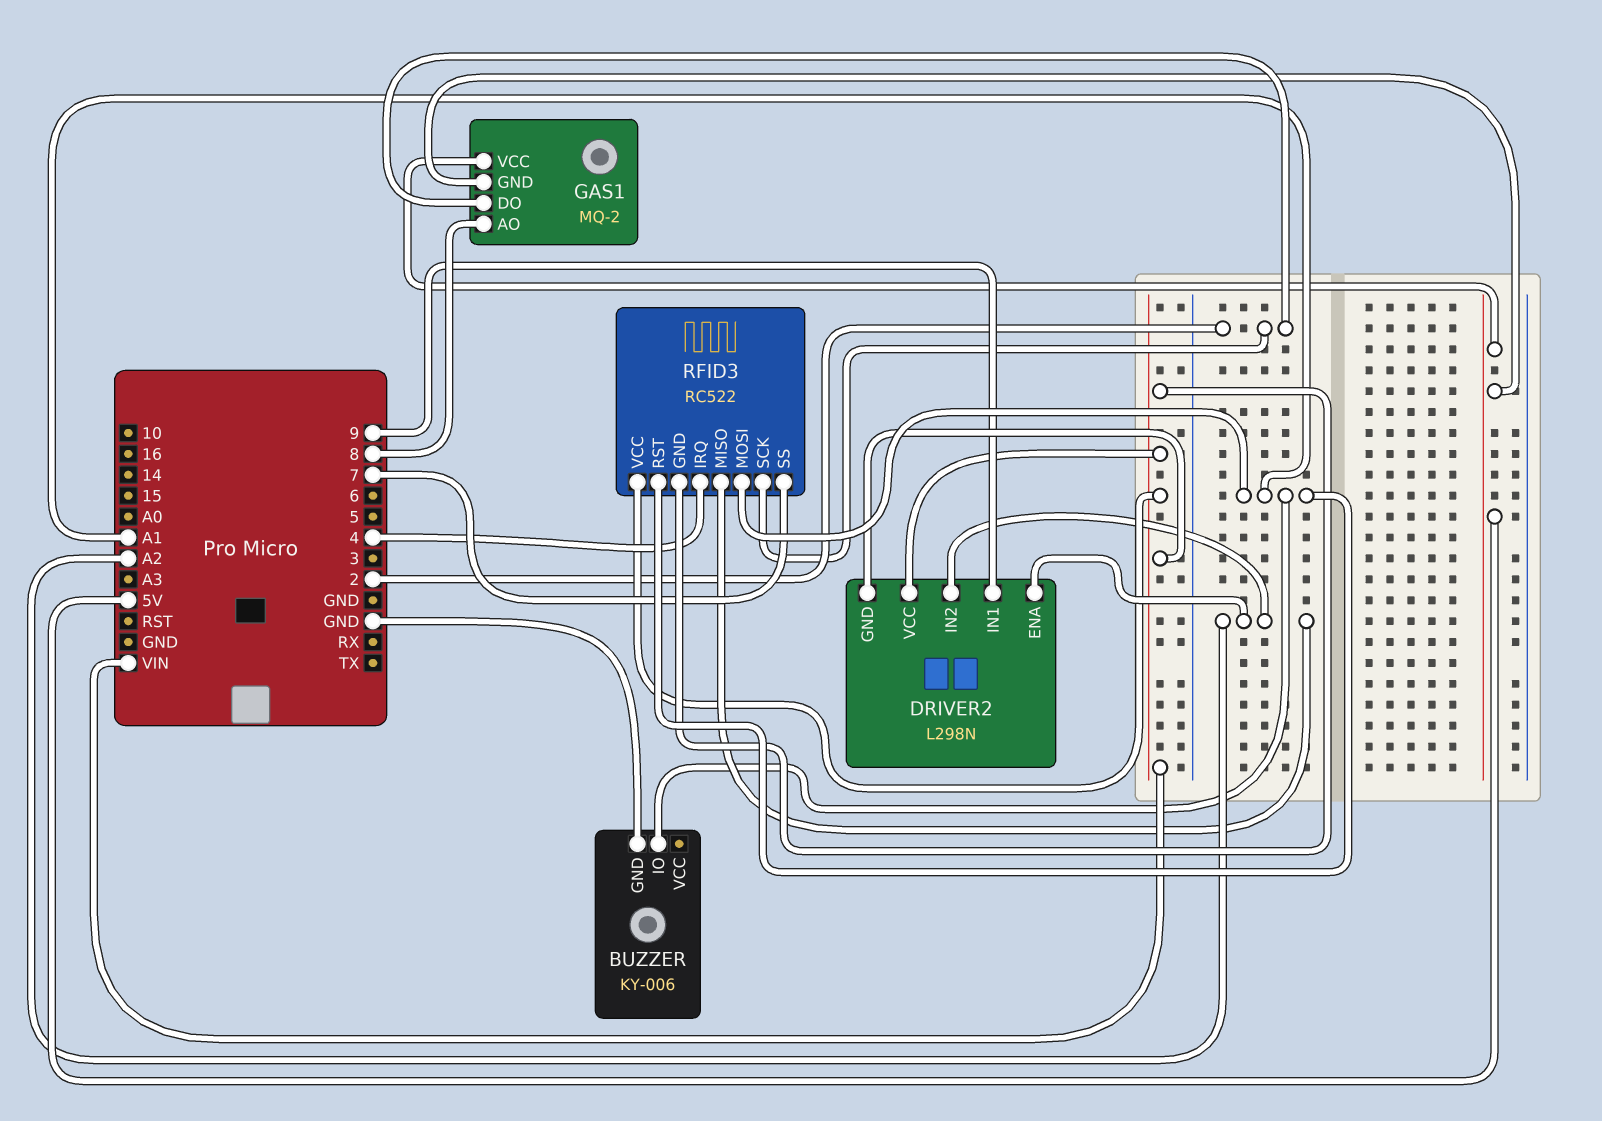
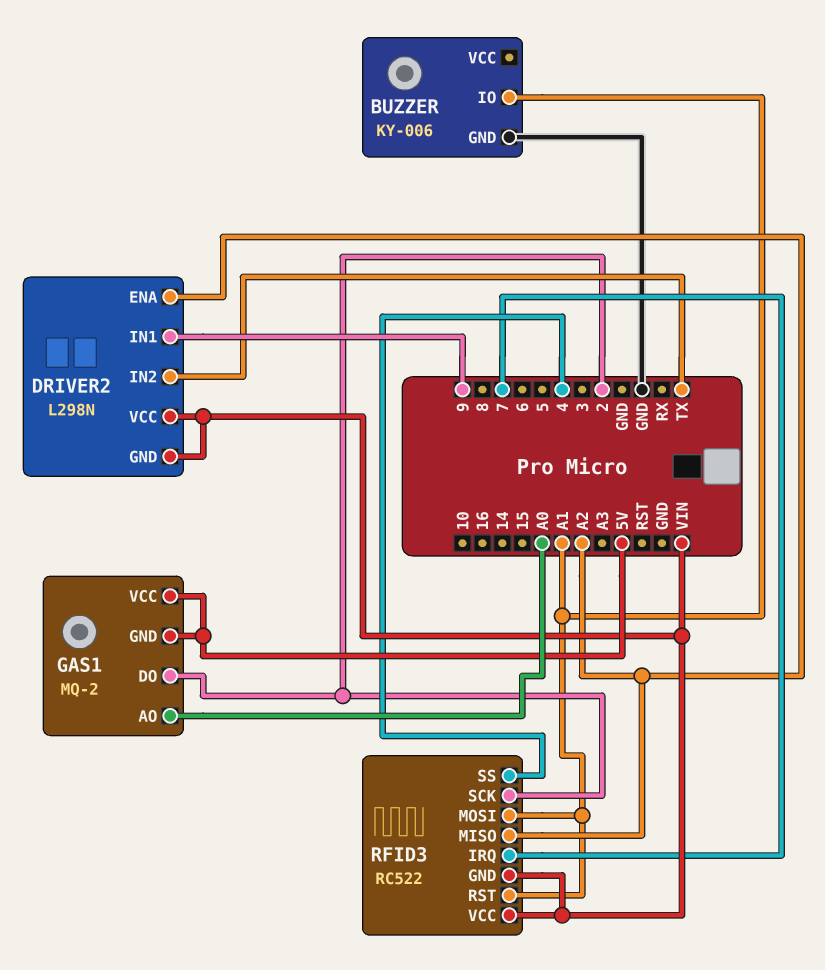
DRIVER2 pin IN2: A2 -> TX
GAS1 pin AO: 8 -> A0
RFID3 pin IRQ: 4 -> 7
RFID3 pin SS: 7 -> 4

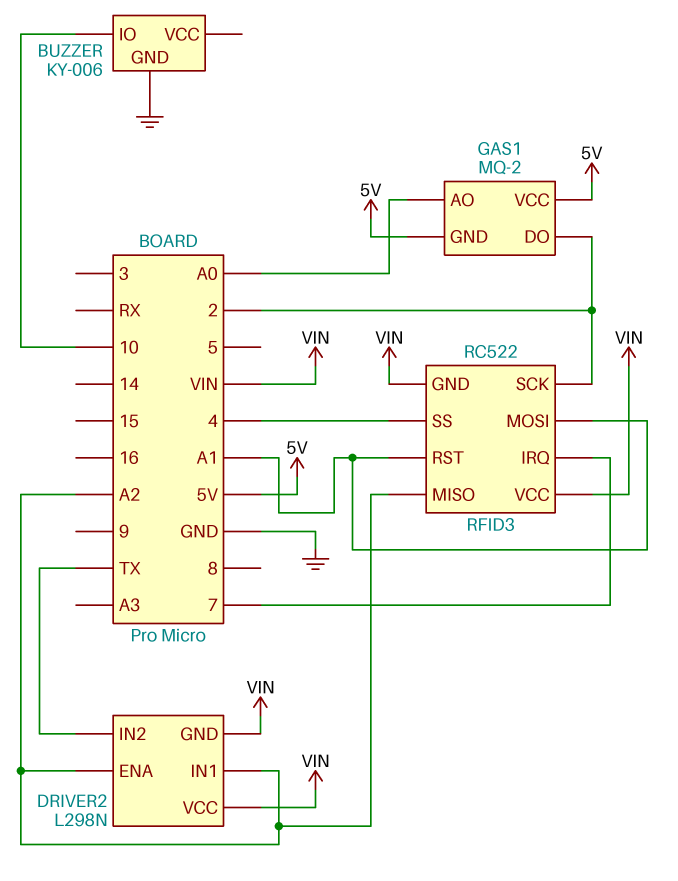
BUZZER pin IO: A1 -> 10
DRIVER2 pin IN1: 9 -> A2

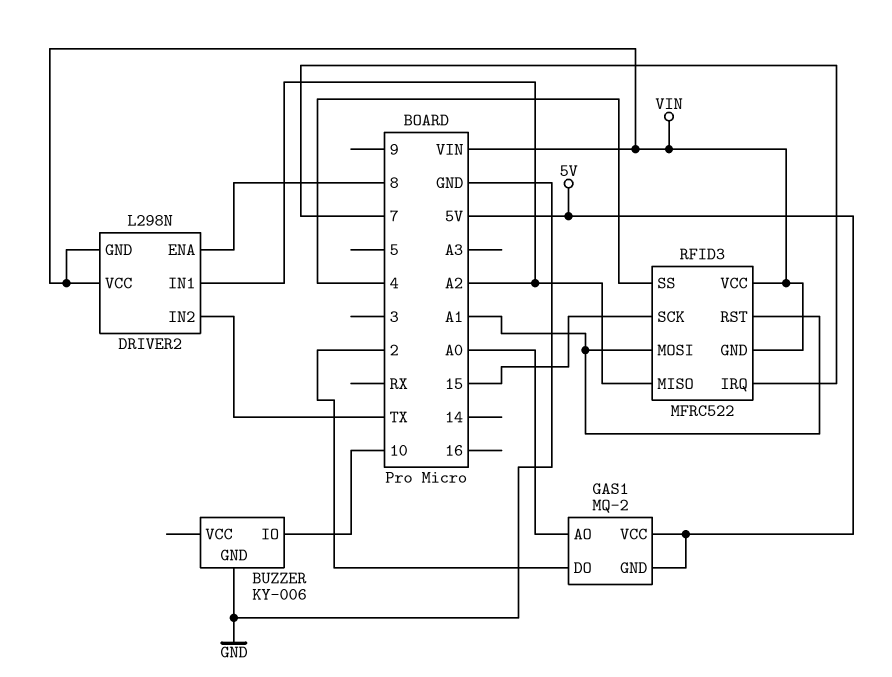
DRIVER2 pin ENA: A2 -> 8
RFID3: RC522 -> MFRC522
RFID3 pin SCK: 2 -> 15

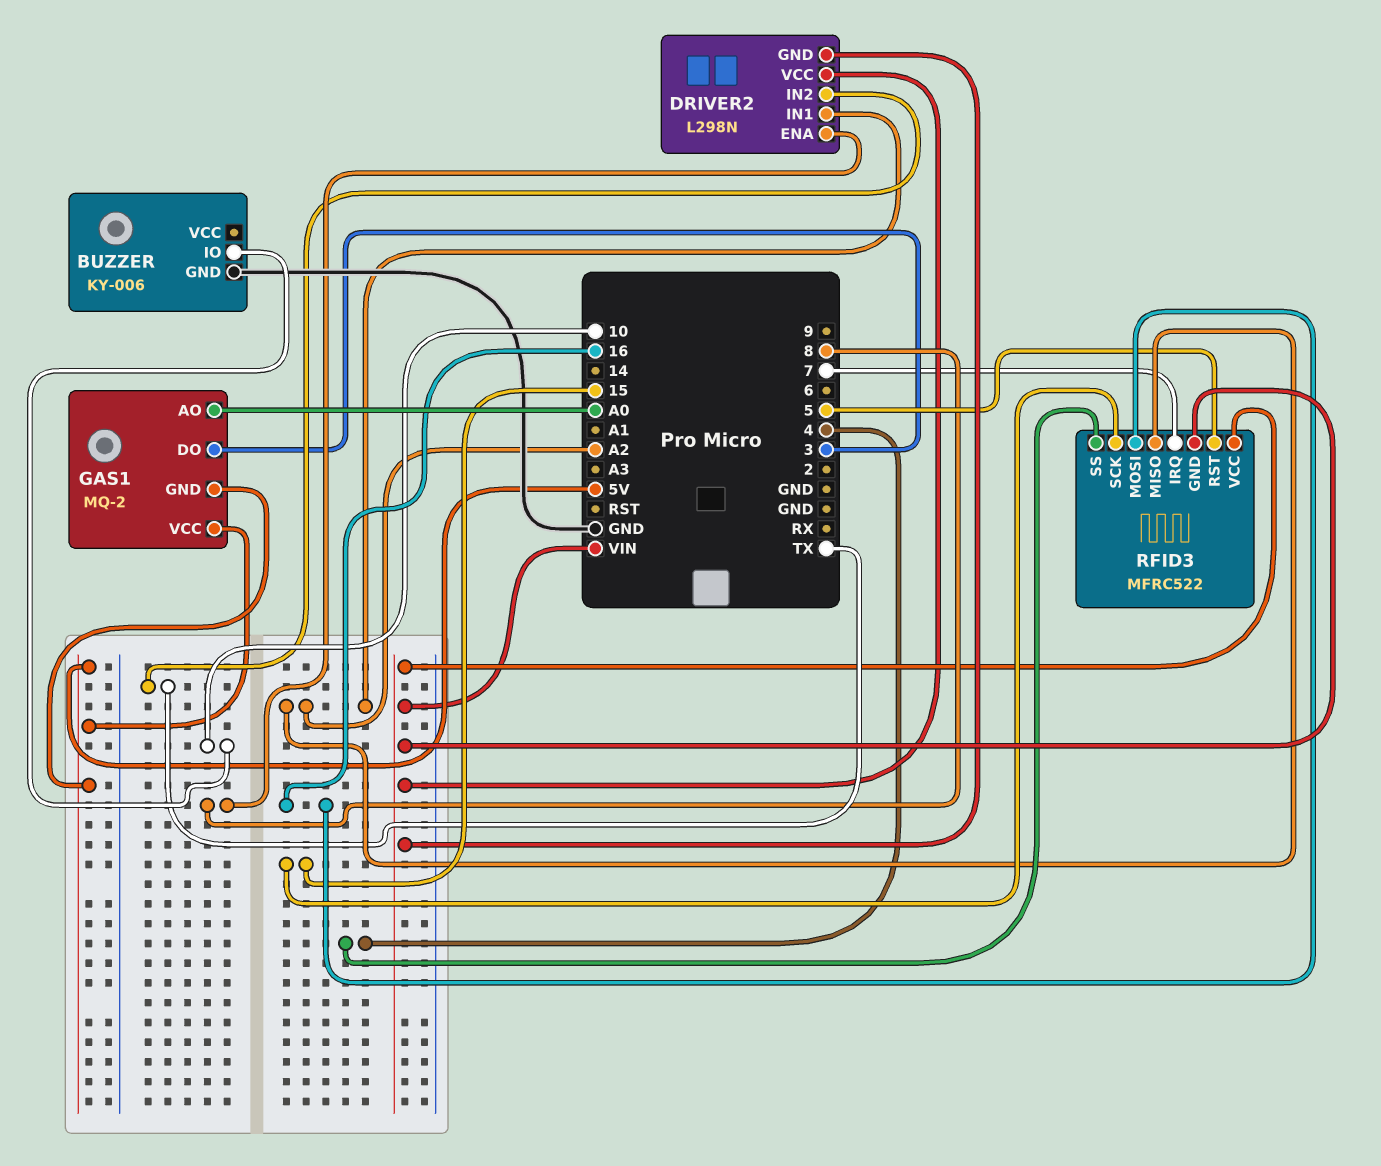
GAS1 pin DO: 2 -> 3
RFID3 pin MOSI: A1 -> 16
RFID3 pin RST: A1 -> 5

